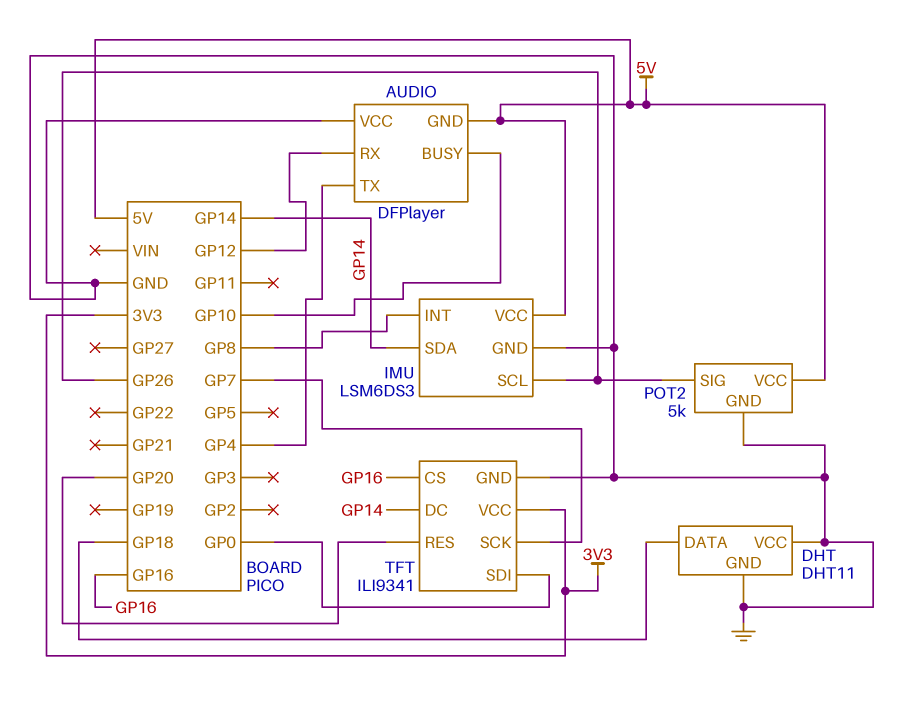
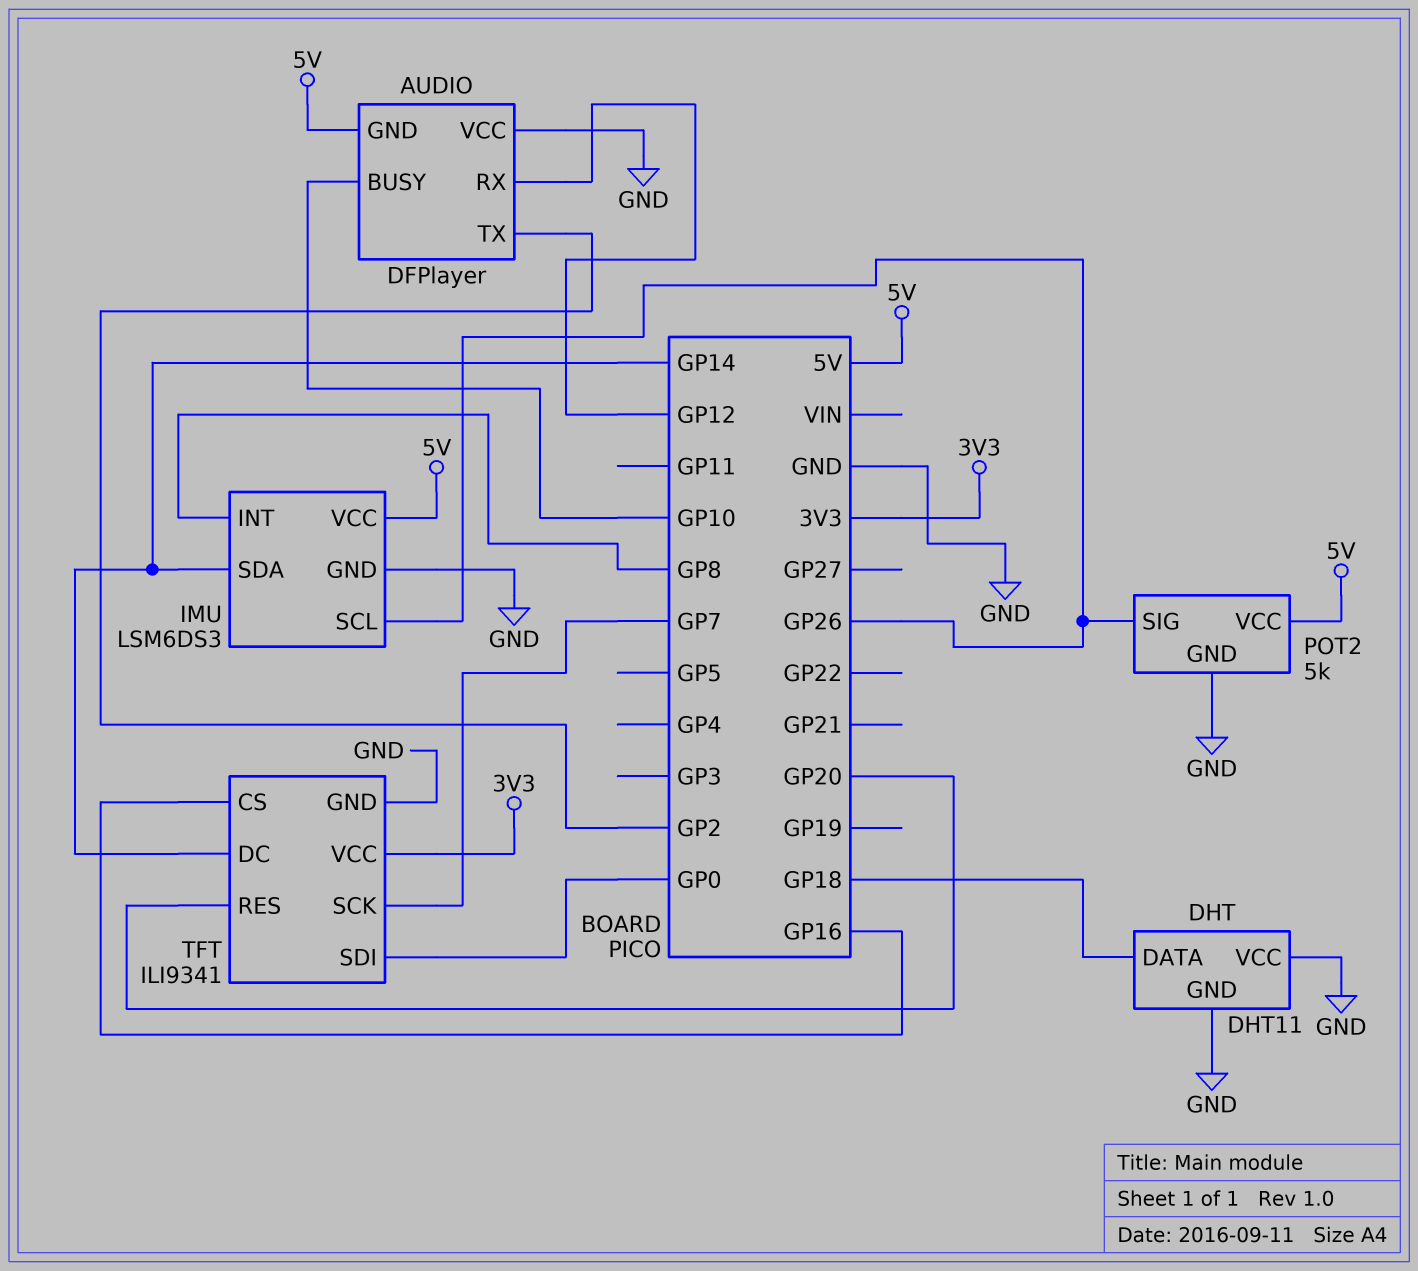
AUDIO pin TX: GP4 -> GP2

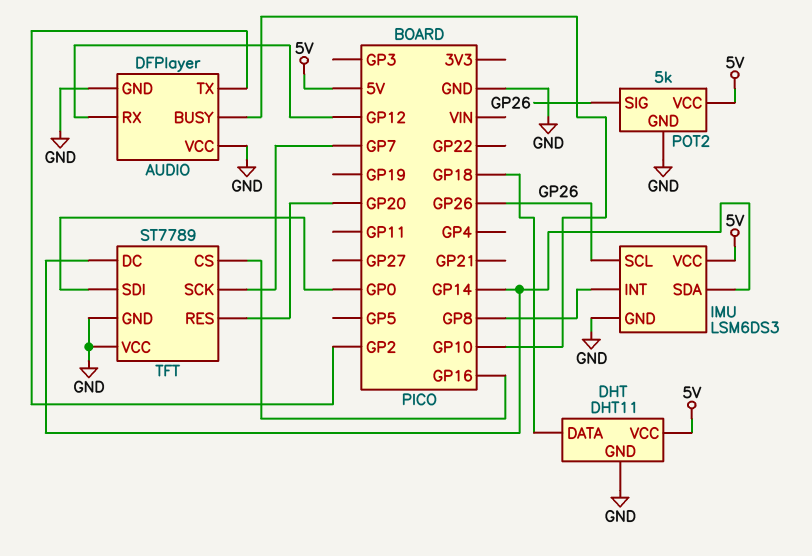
AUDIO pin GND: 5V -> GND
DHT pin VCC: GND -> 5V
TFT: ILI9341 -> ST7789
TFT pin VCC: 3V3 -> GND

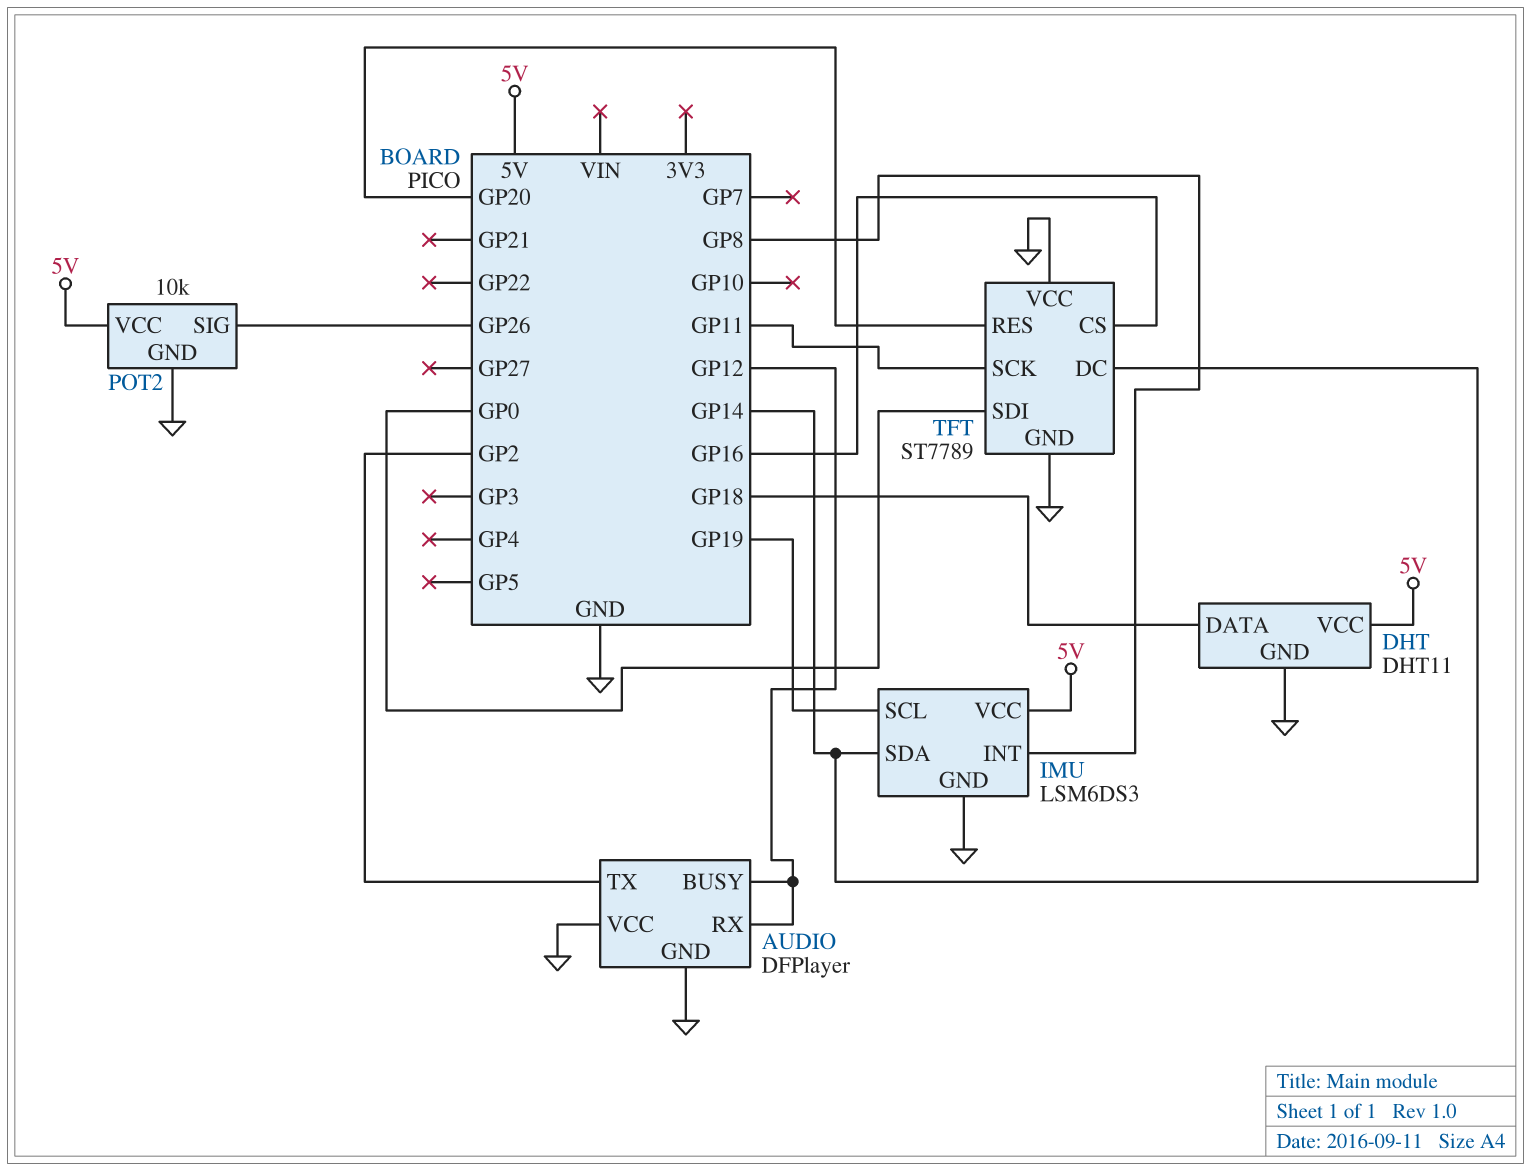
AUDIO pin BUSY: GP10 -> GP12
IMU pin SCL: GP26 -> GP19
POT2: 5k -> 10k
TFT pin SCK: GP7 -> GP11

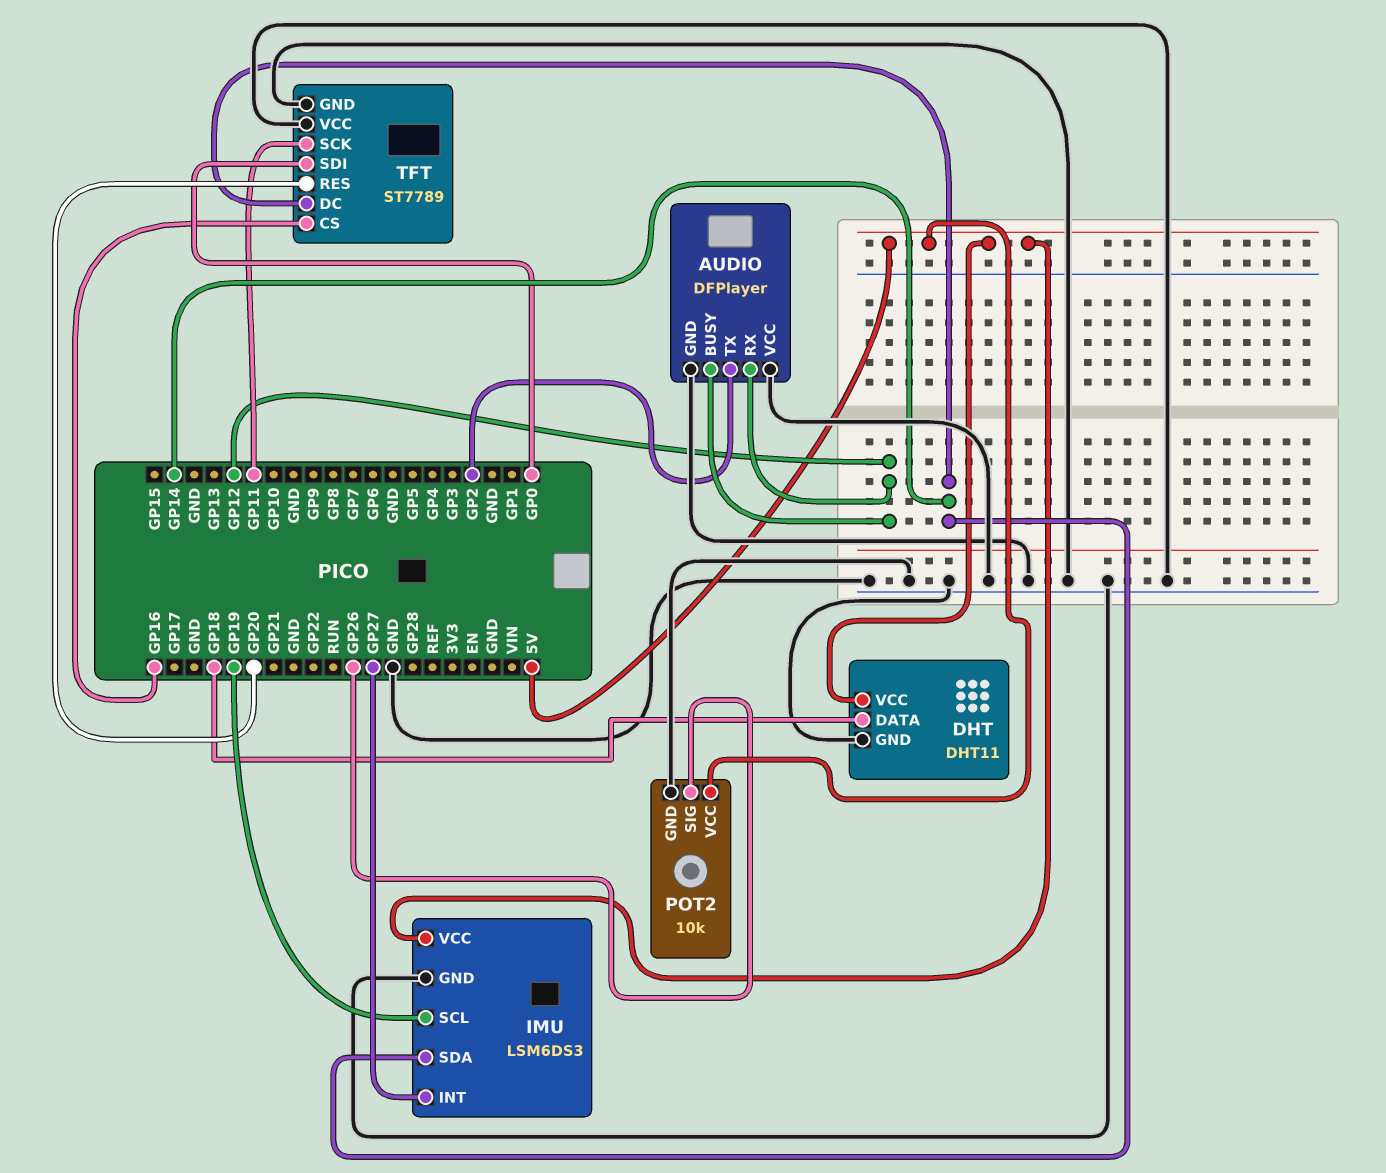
IMU pin INT: GP8 -> GP27

